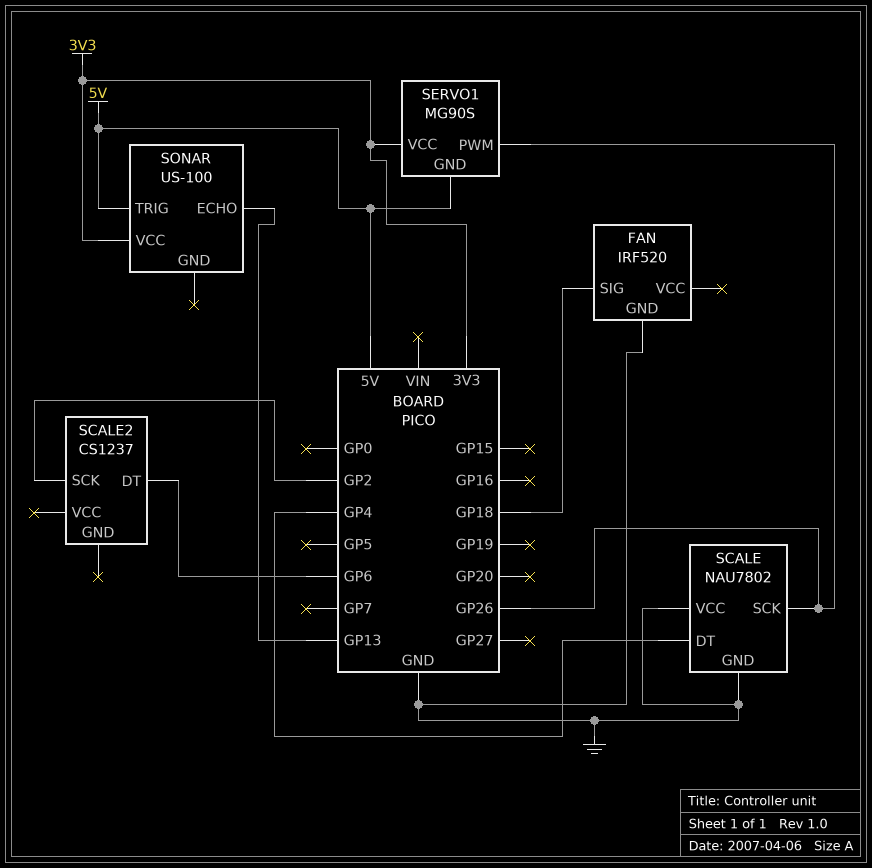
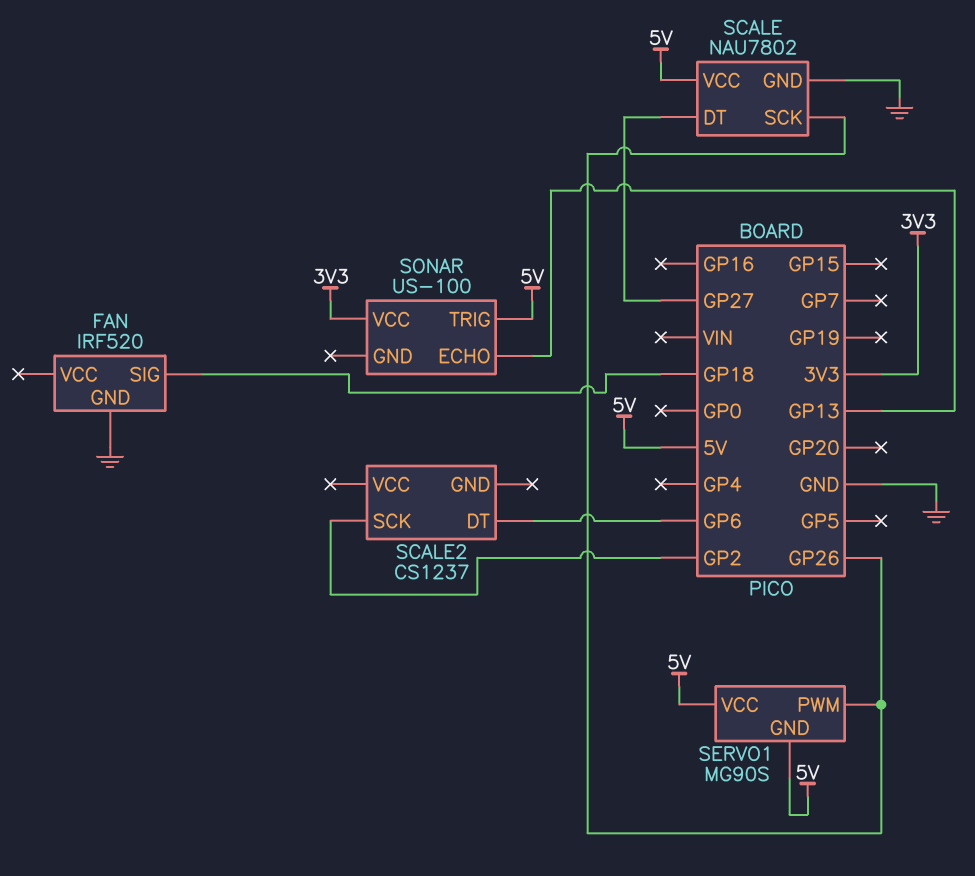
SCALE pin DT: GP4 -> GP27
SCALE pin VCC: GND -> 5V
SERVO1 pin VCC: 3V3 -> 5V

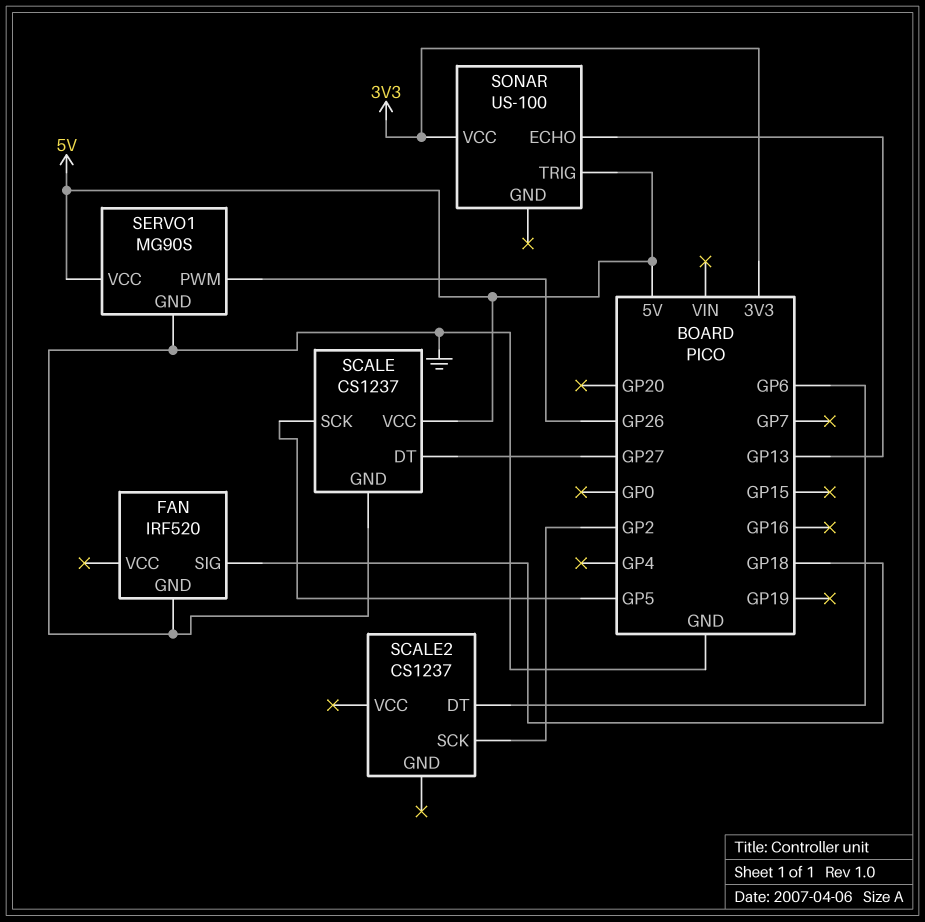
SCALE: NAU7802 -> CS1237
SCALE pin SCK: GP26 -> GP5
SERVO1 pin GND: 5V -> GND

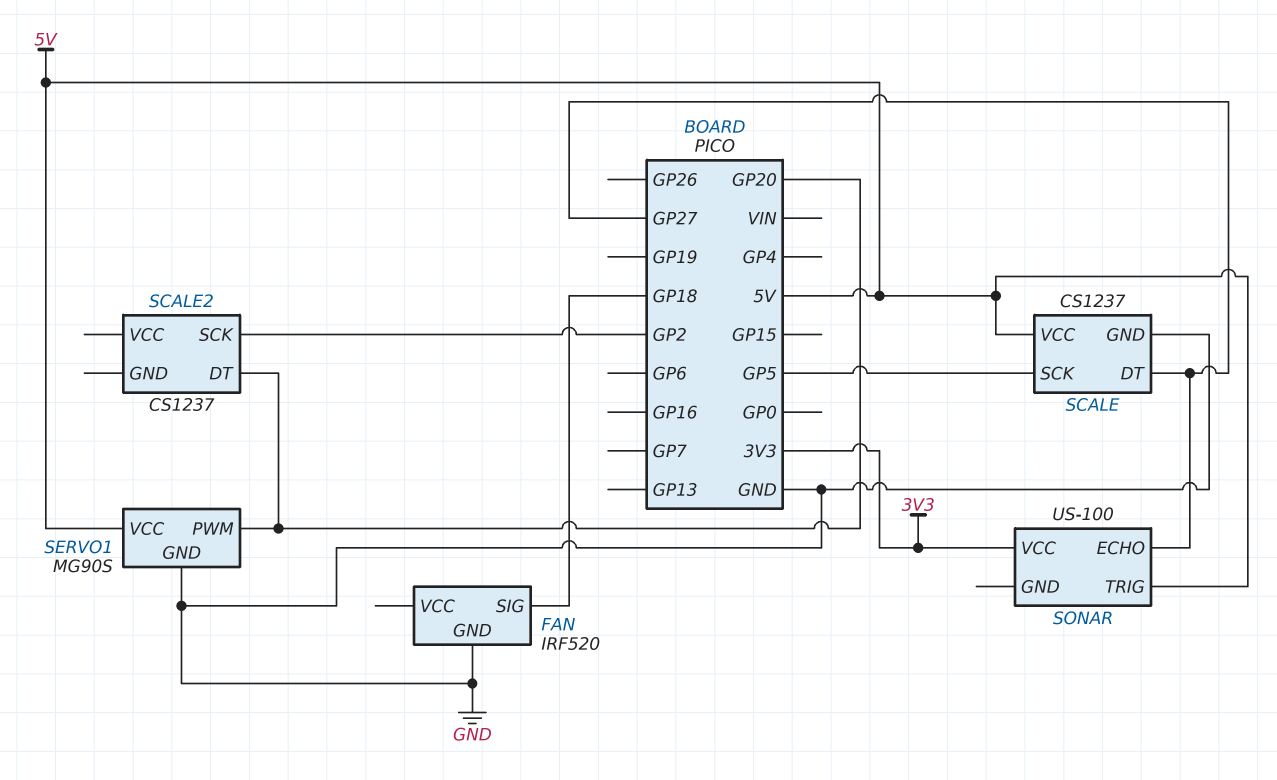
SCALE2 pin DT: GP6 -> GP20
SERVO1 pin PWM: GP26 -> GP20
SONAR pin ECHO: GP13 -> GP27

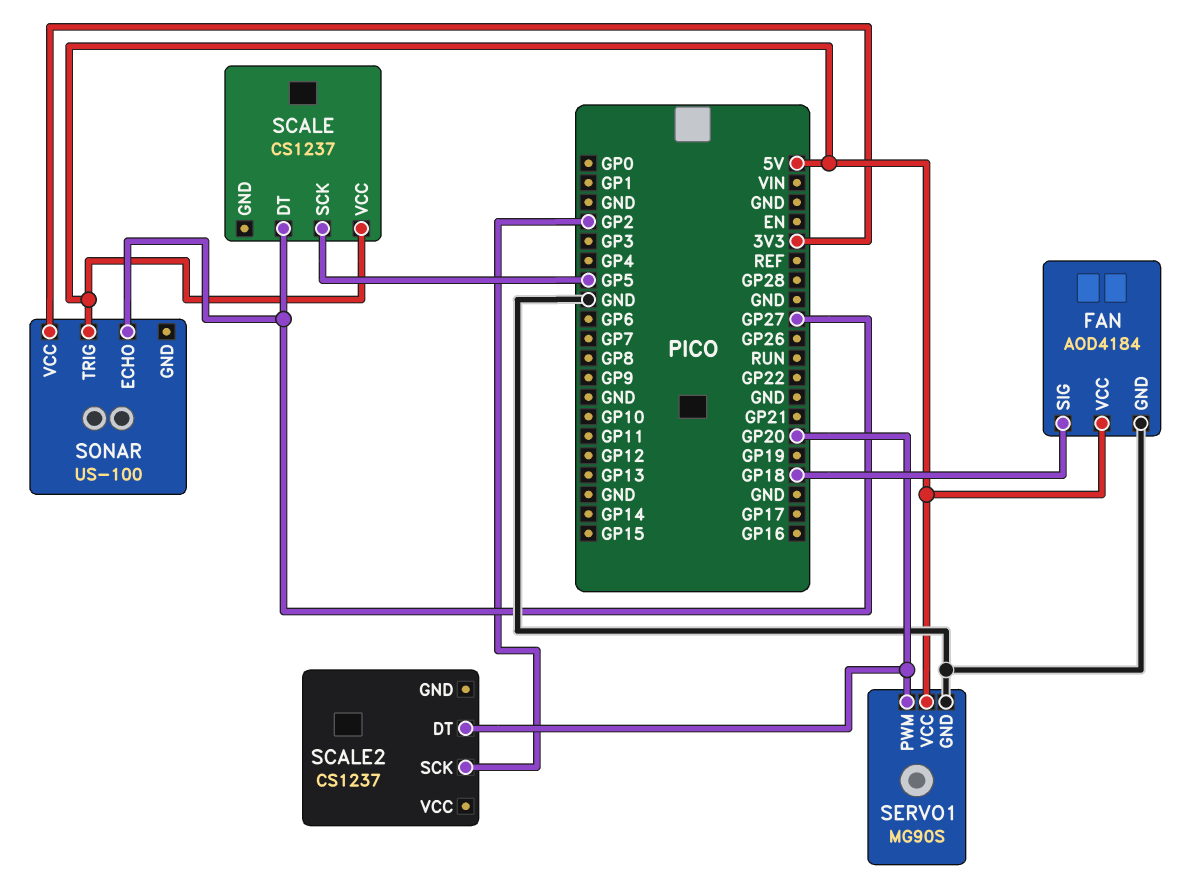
FAN: IRF520 -> AOD4184
FAN pin VCC: none -> 5V
SCALE pin GND: GND -> none

